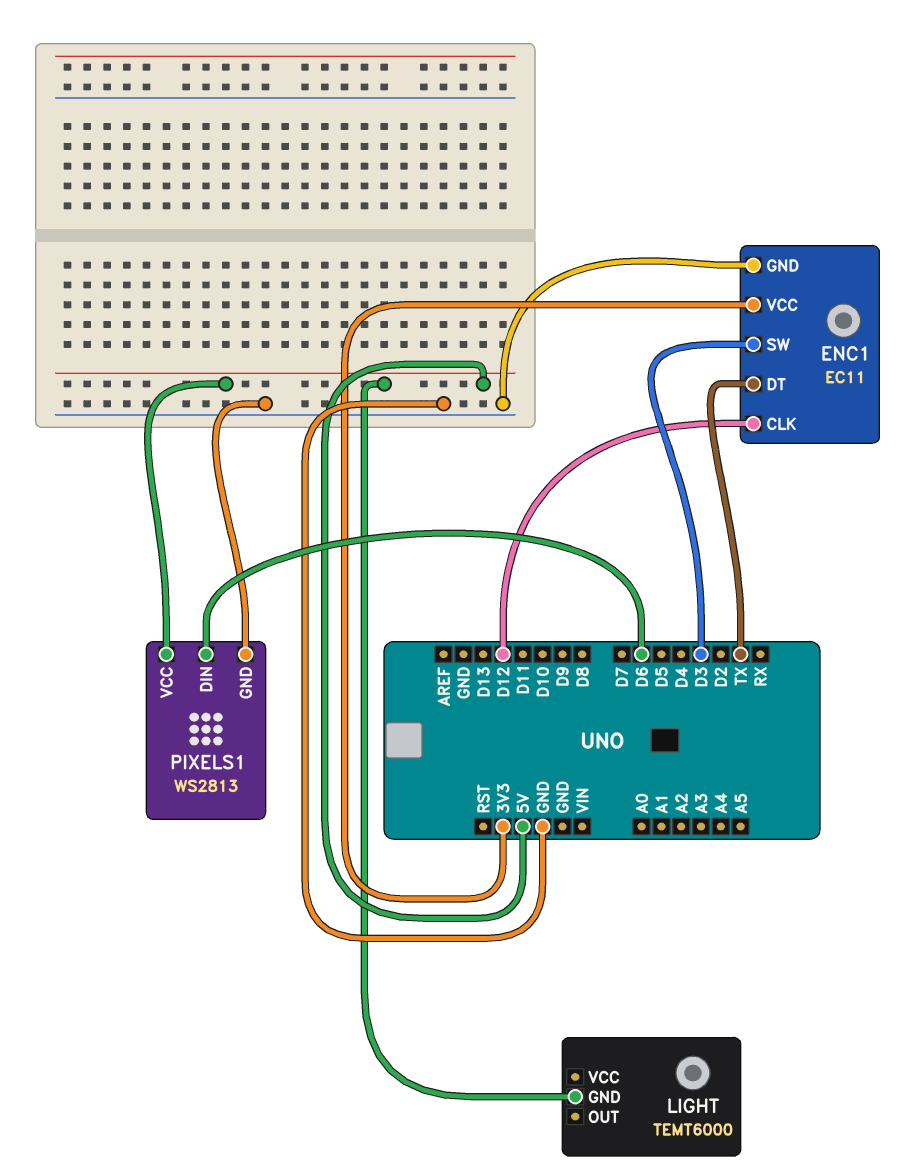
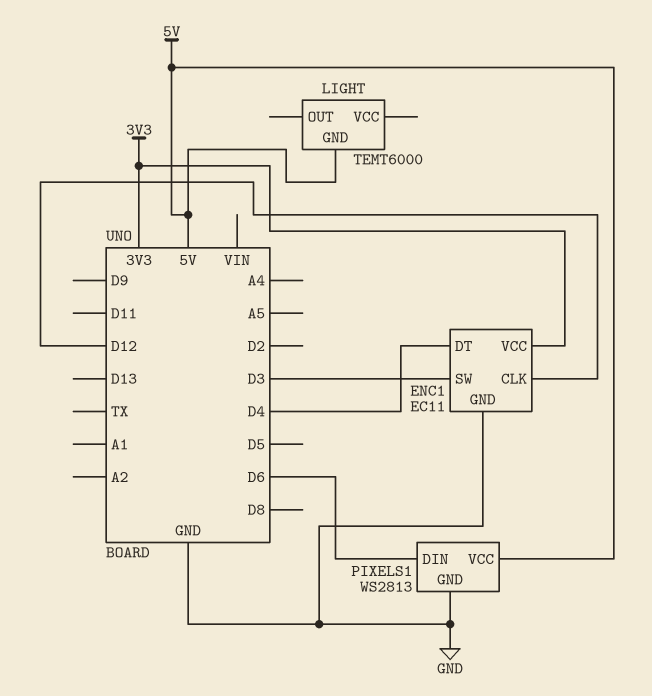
ENC1 pin DT: TX -> D4

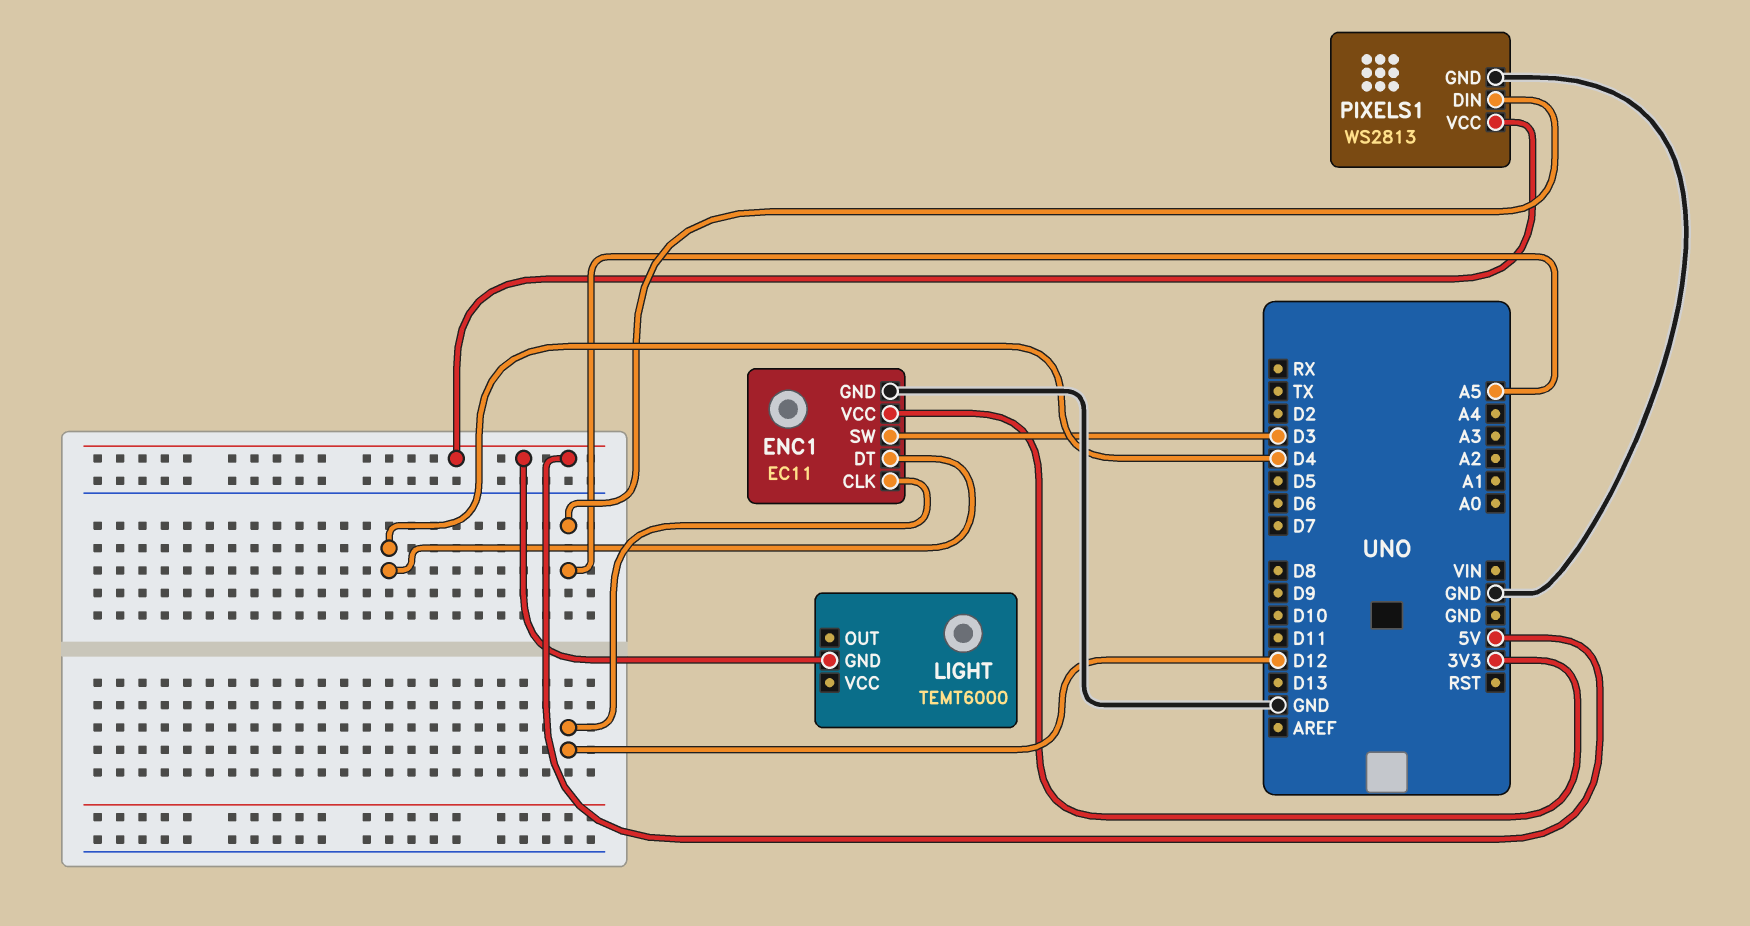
PIXELS1 pin DIN: D6 -> A5

